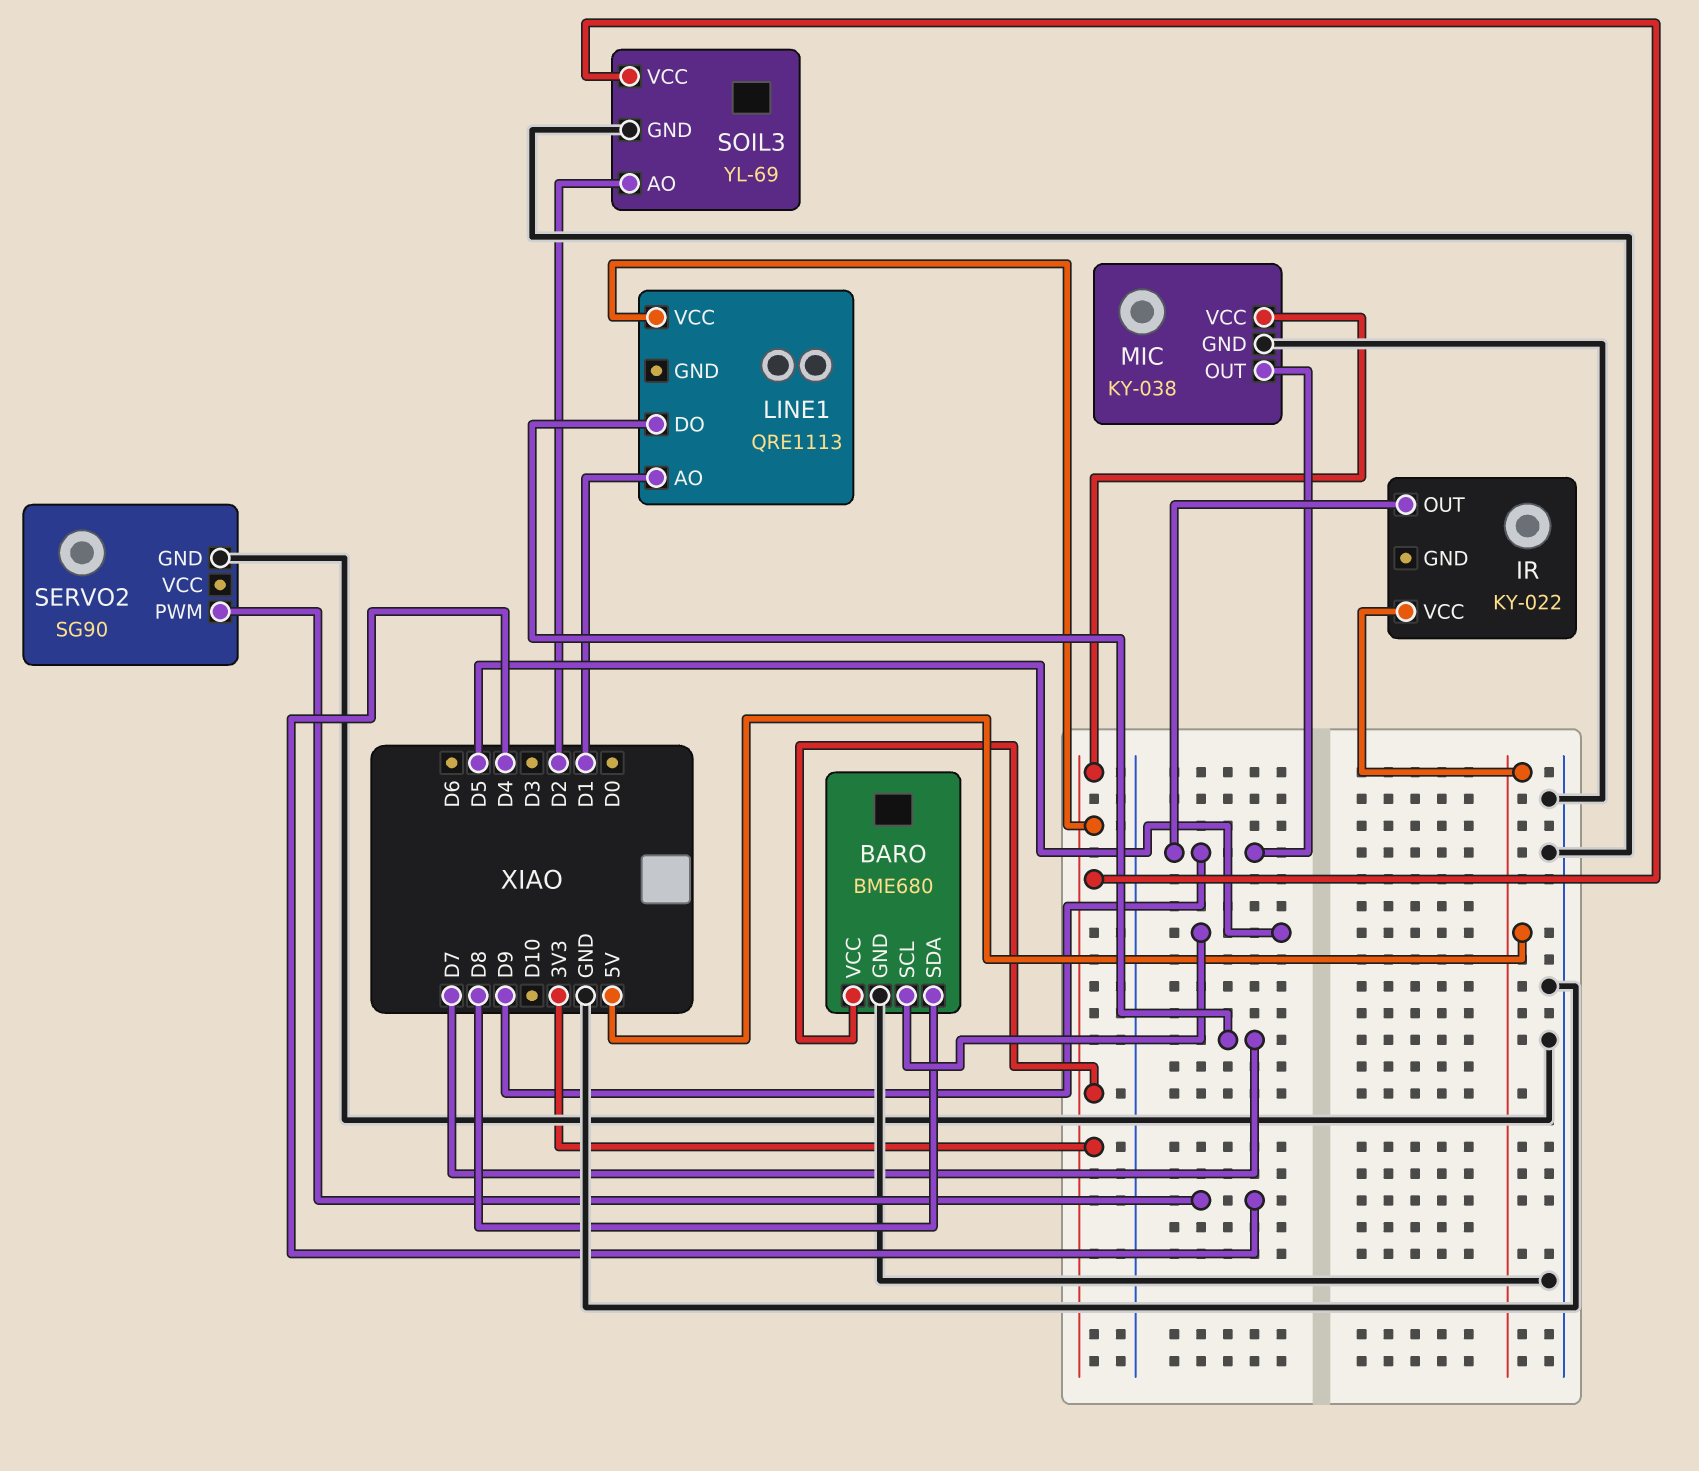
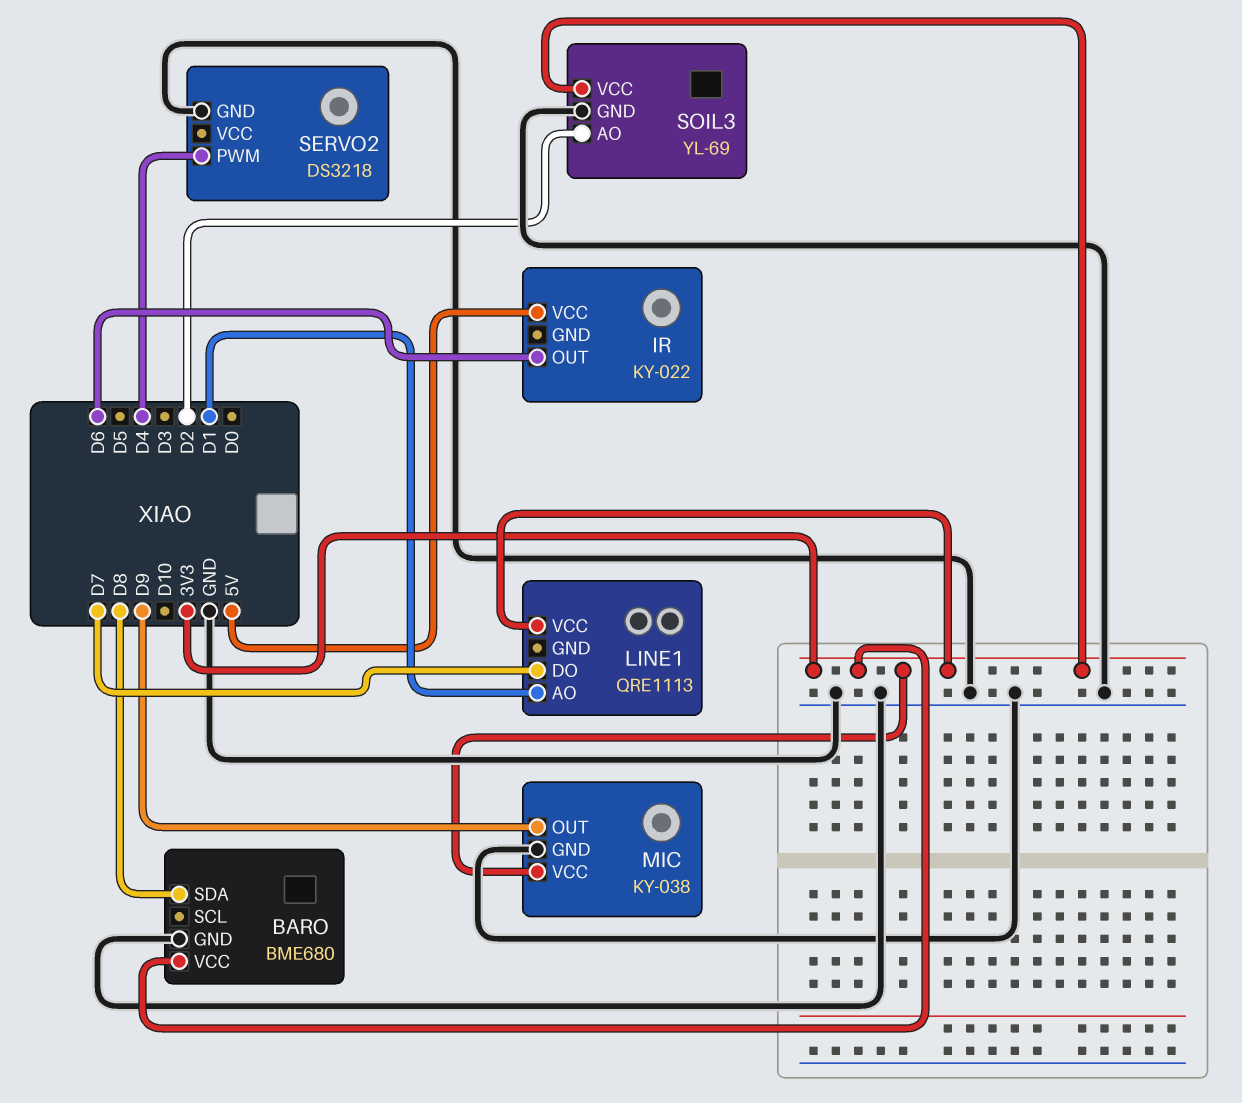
BARO pin SCL: D5 -> none
IR pin OUT: D9 -> D6
SERVO2: SG90 -> DS3218

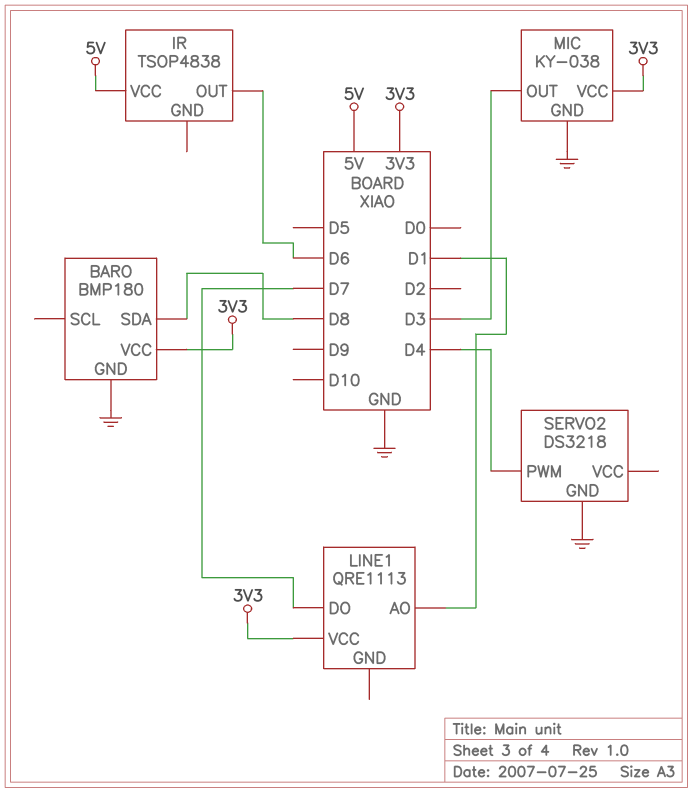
BARO: BME680 -> BMP180
IR: KY-022 -> TSOP4838
MIC pin OUT: D9 -> D3
SOIL3: YL-69 -> none
SOIL3 pin AO: D2 -> none
SOIL3 pin GND: GND -> none
SOIL3 pin VCC: 3V3 -> none

